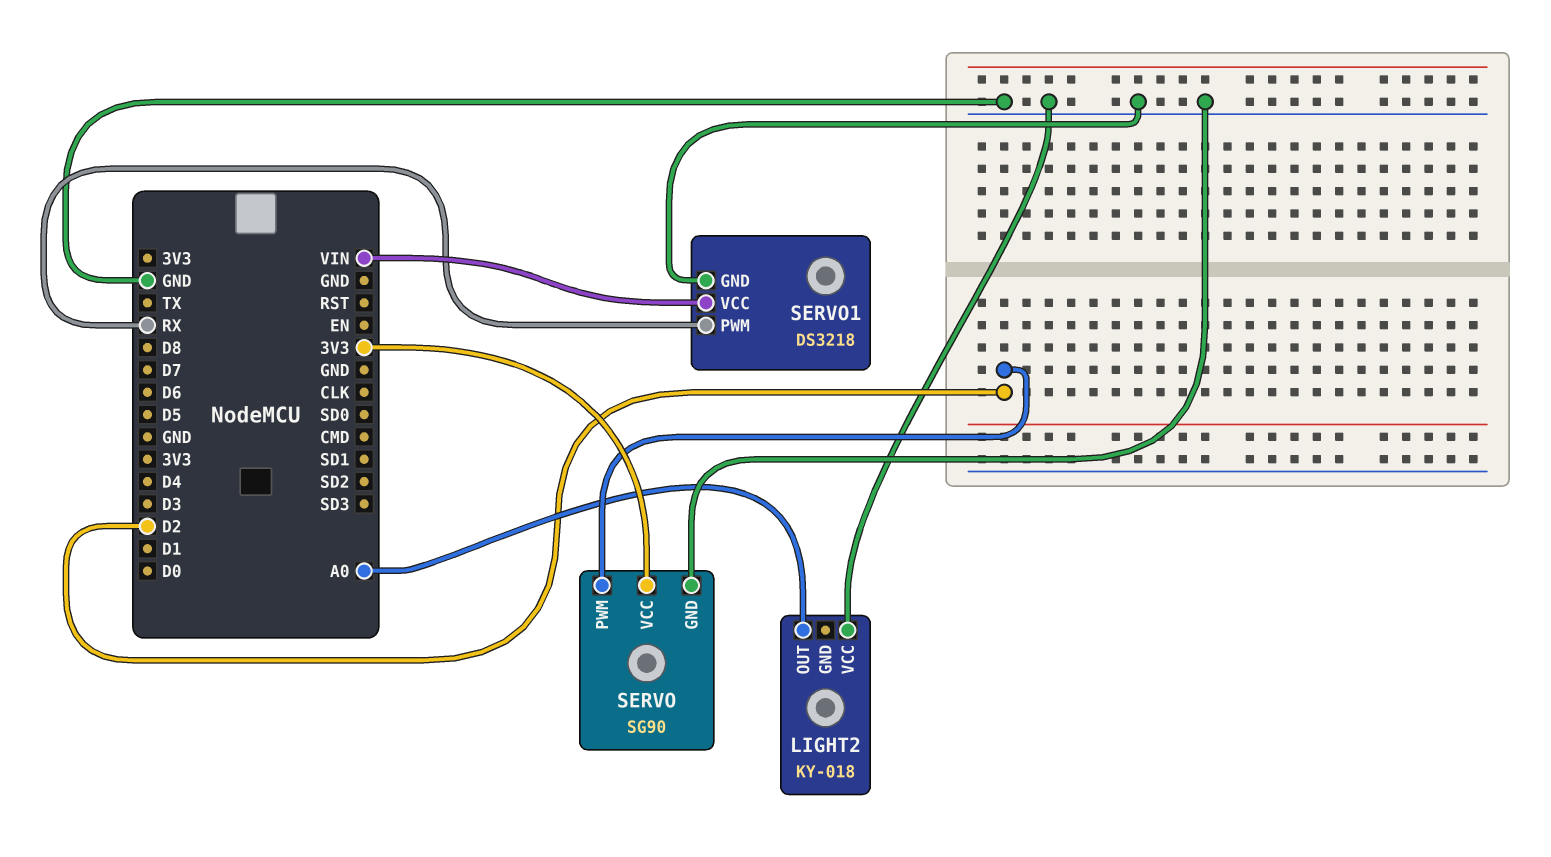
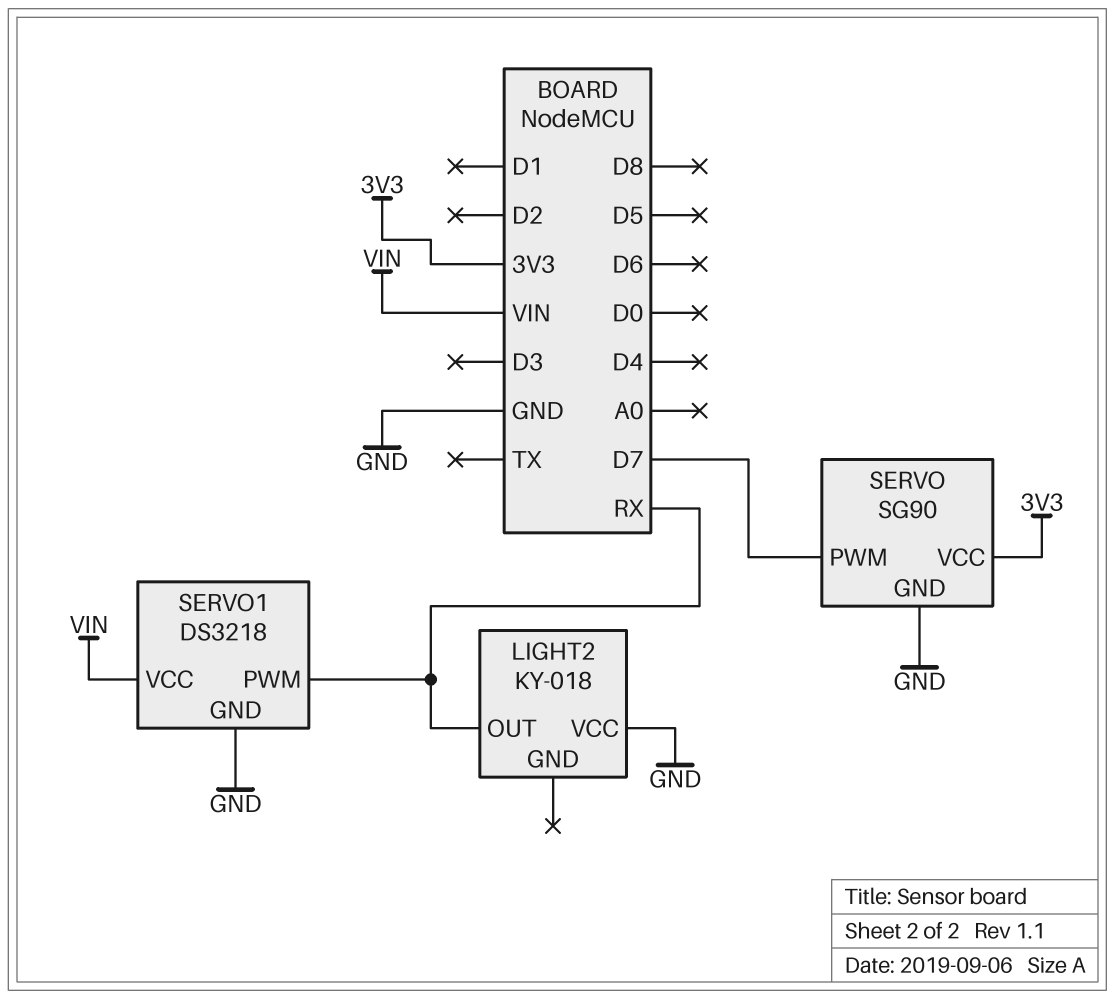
LIGHT2 pin OUT: A0 -> RX
SERVO pin PWM: D2 -> D7

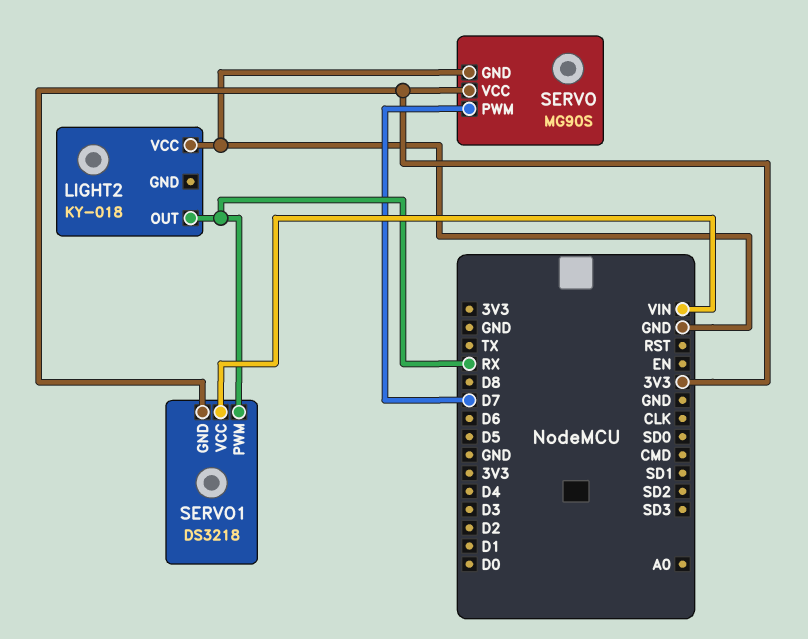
SERVO: SG90 -> MG90S
SERVO1 pin GND: GND -> 3V3

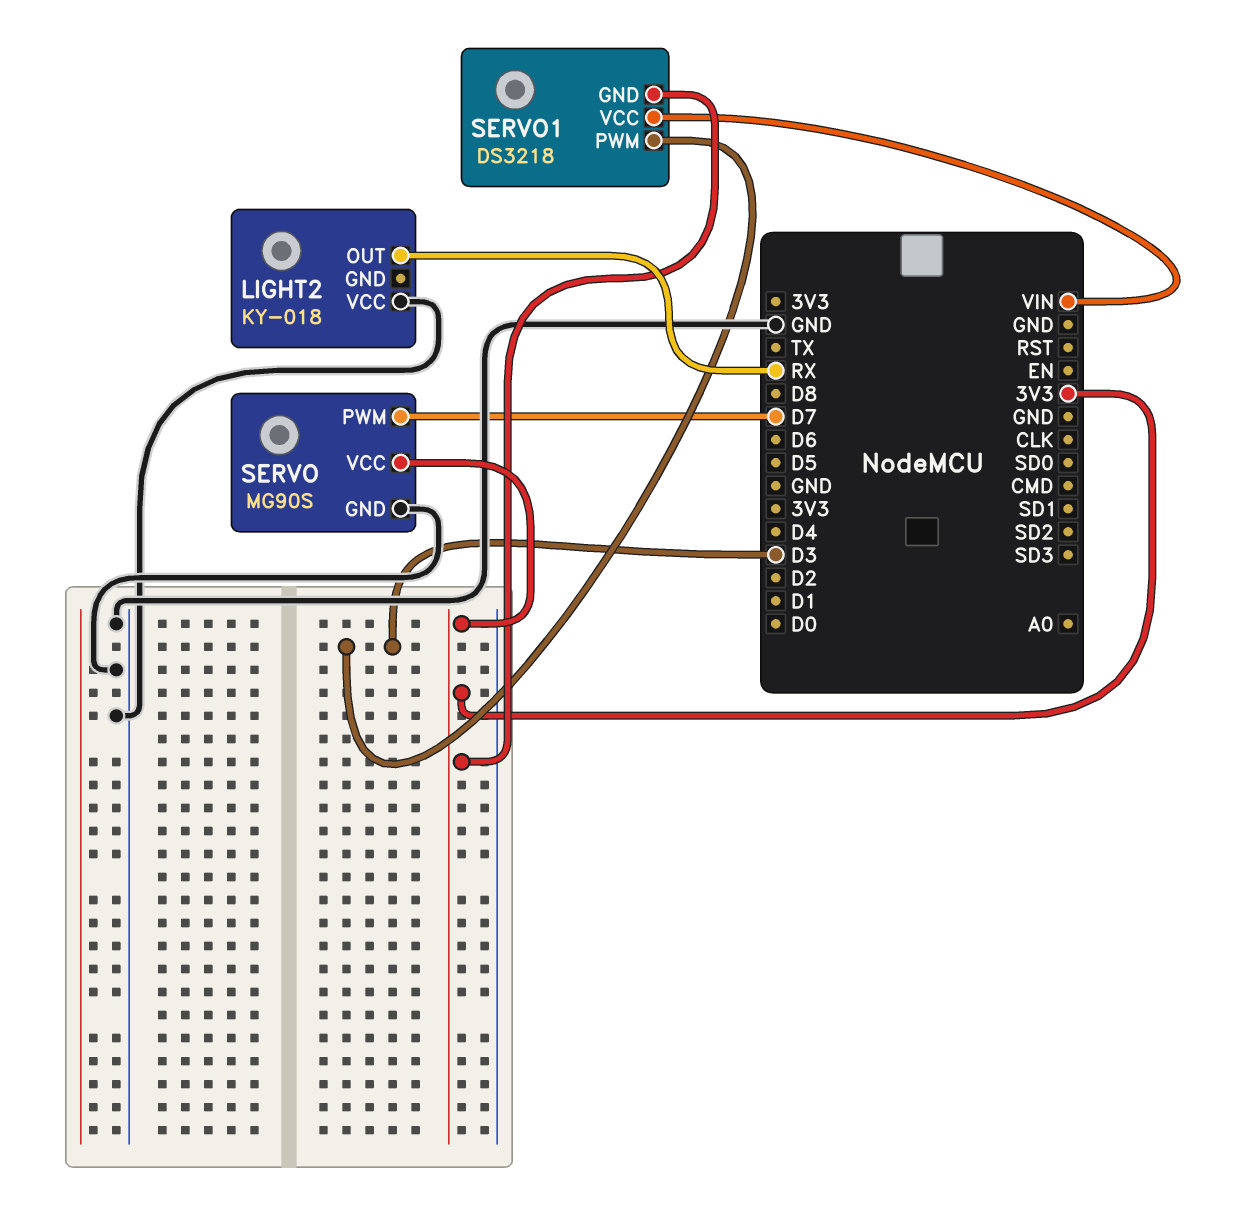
SERVO1 pin PWM: RX -> D3

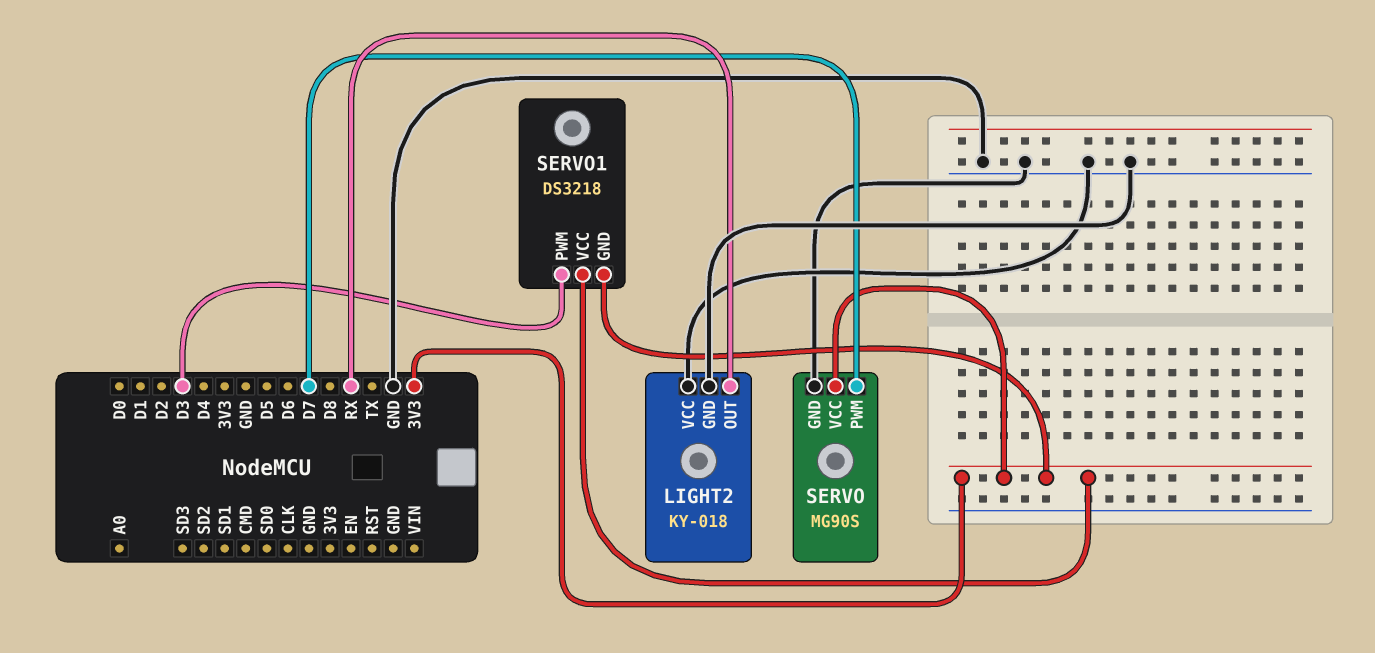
LIGHT2 pin GND: none -> GND
SERVO1 pin VCC: VIN -> 3V3

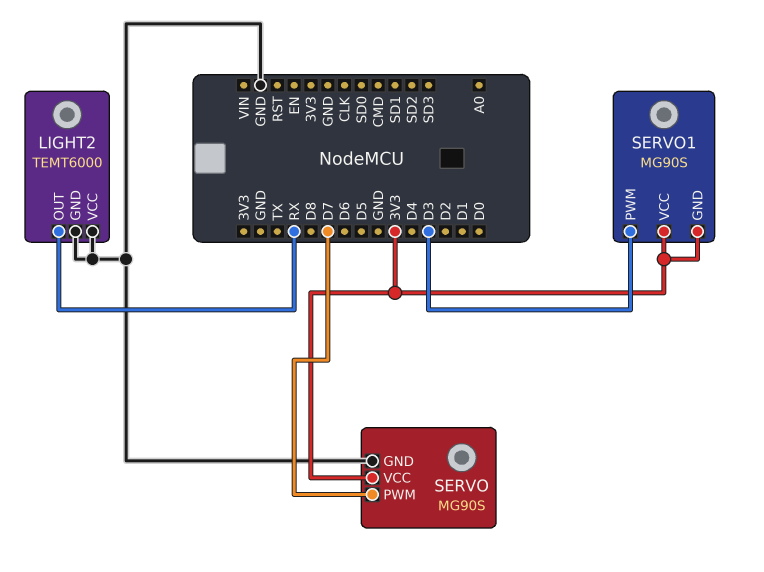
LIGHT2: KY-018 -> TEMT6000
SERVO1: DS3218 -> MG90S

